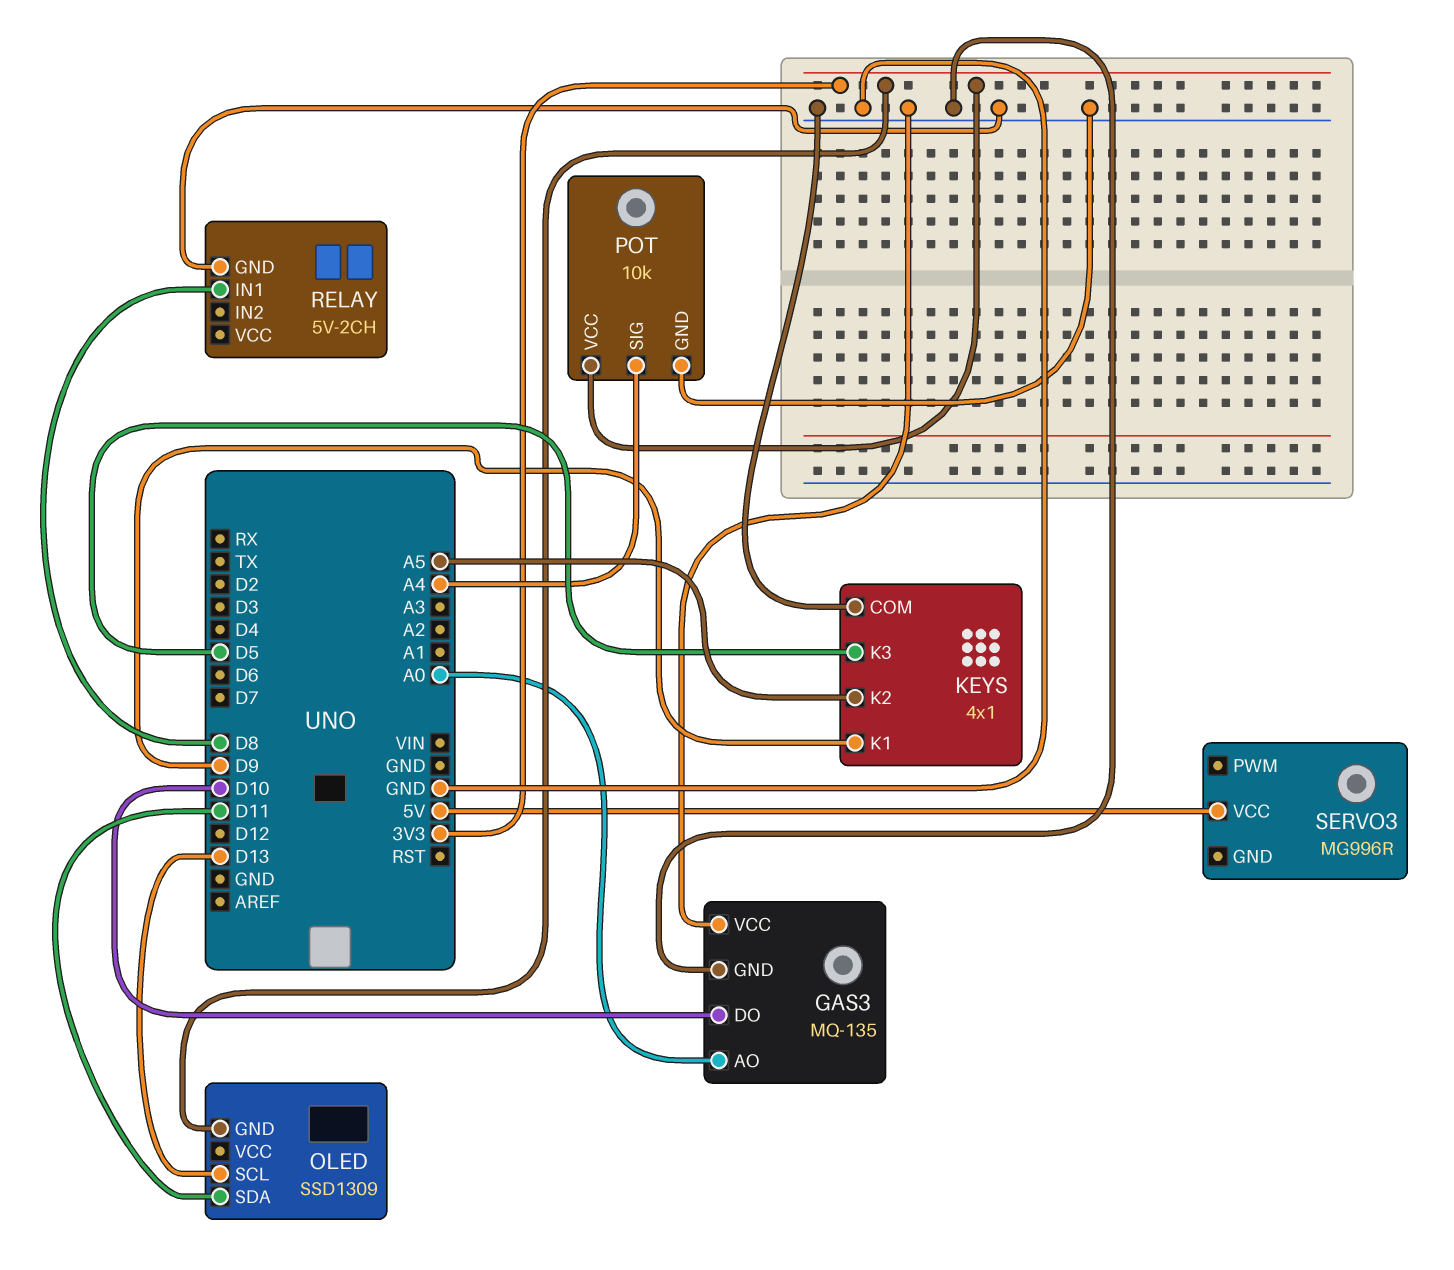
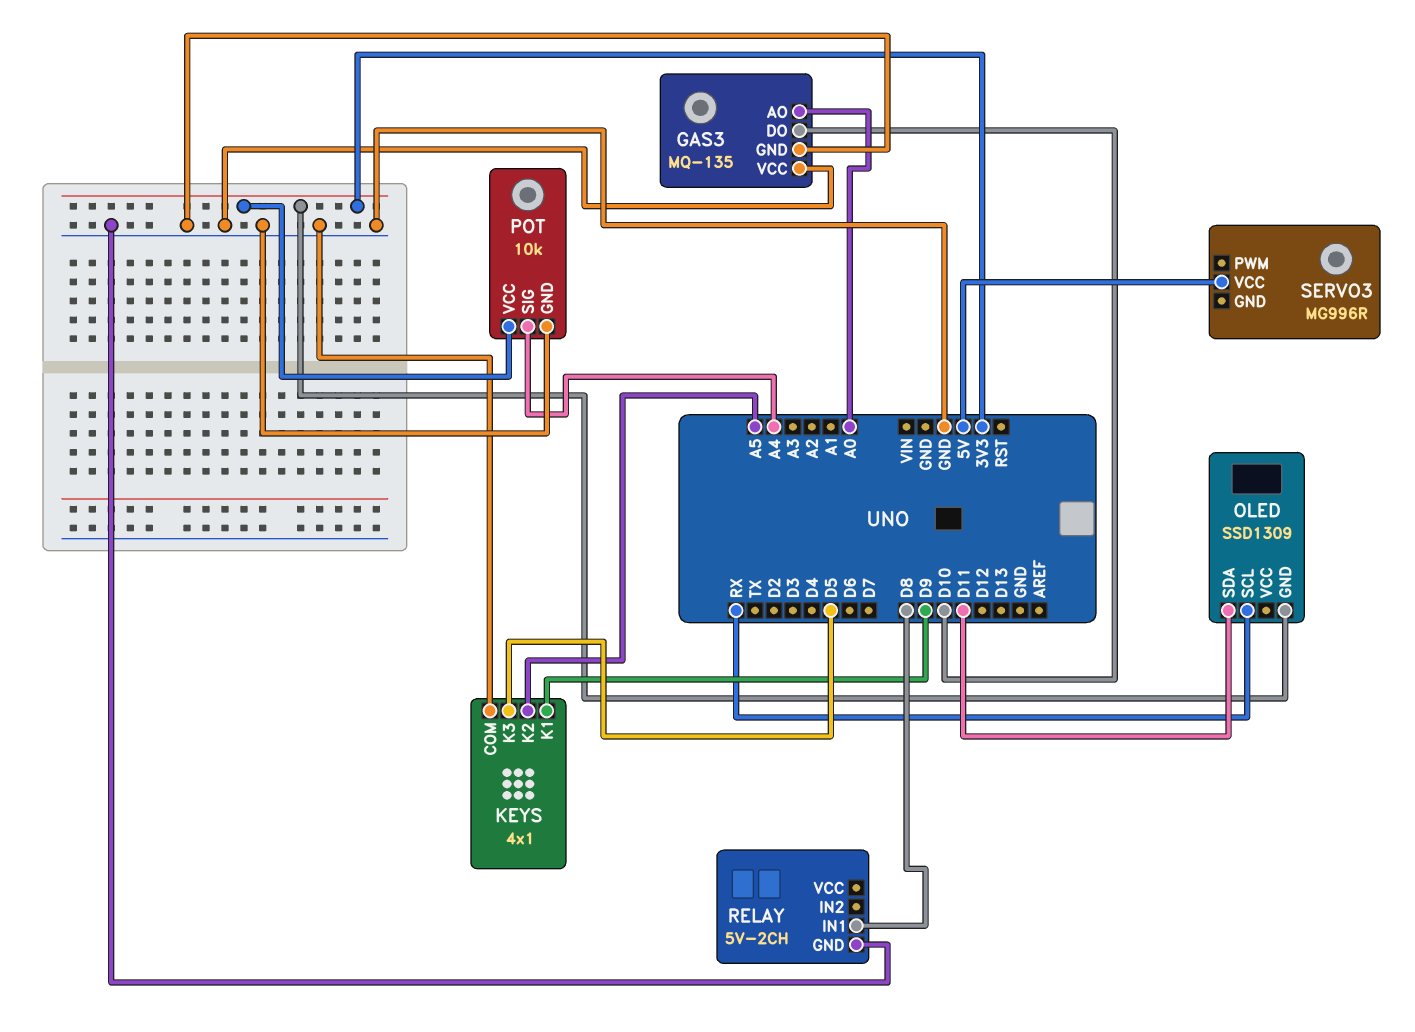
OLED pin SCL: D13 -> RX

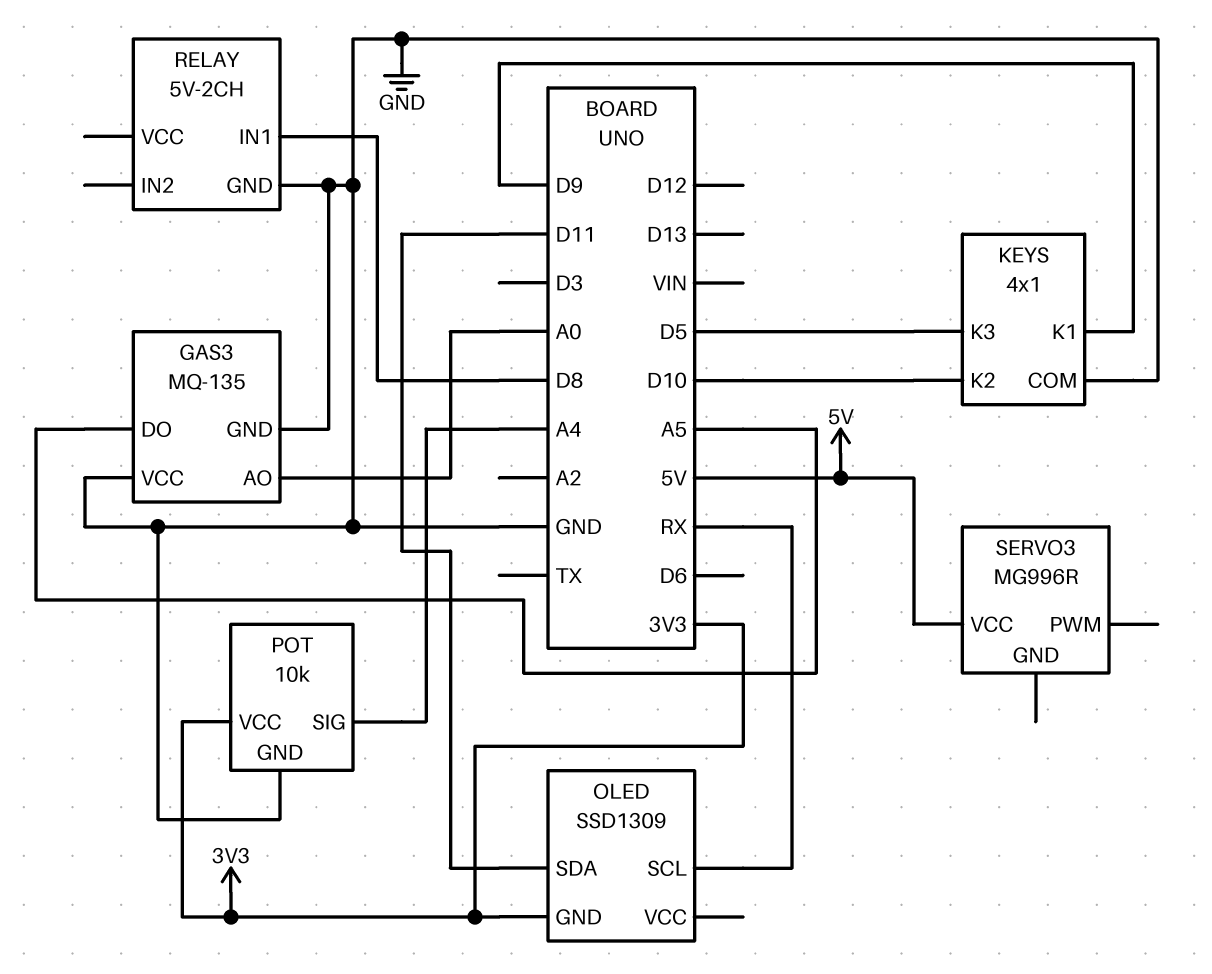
GAS3 pin DO: D10 -> A5
KEYS pin K2: A5 -> D10

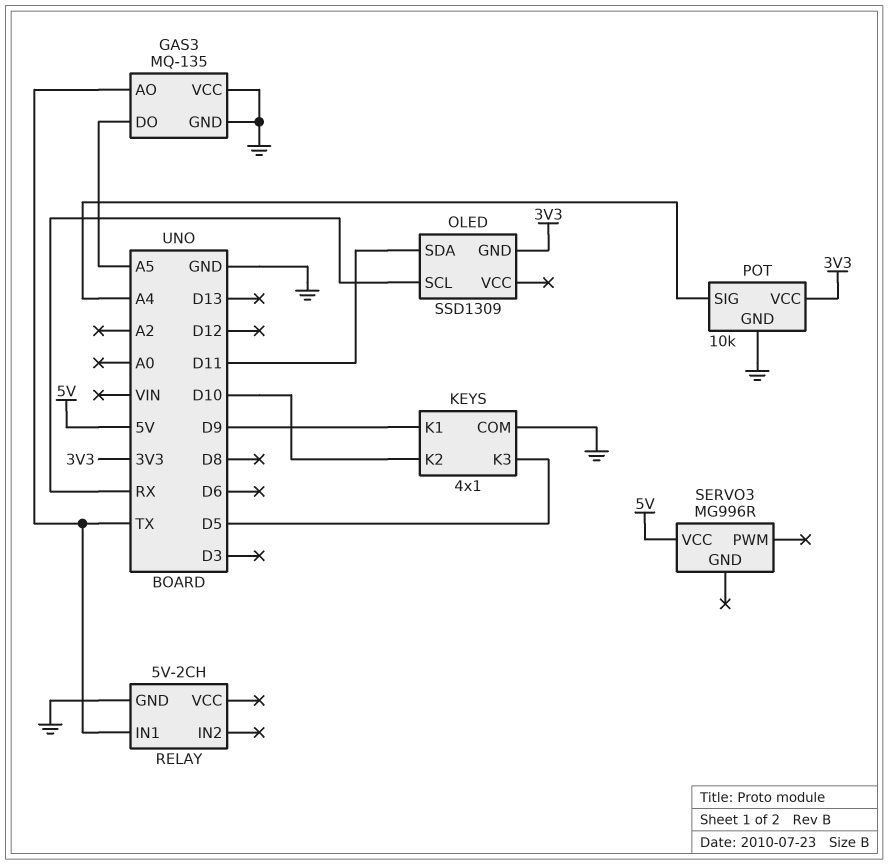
GAS3 pin AO: A0 -> TX
RELAY pin IN1: D8 -> TX

